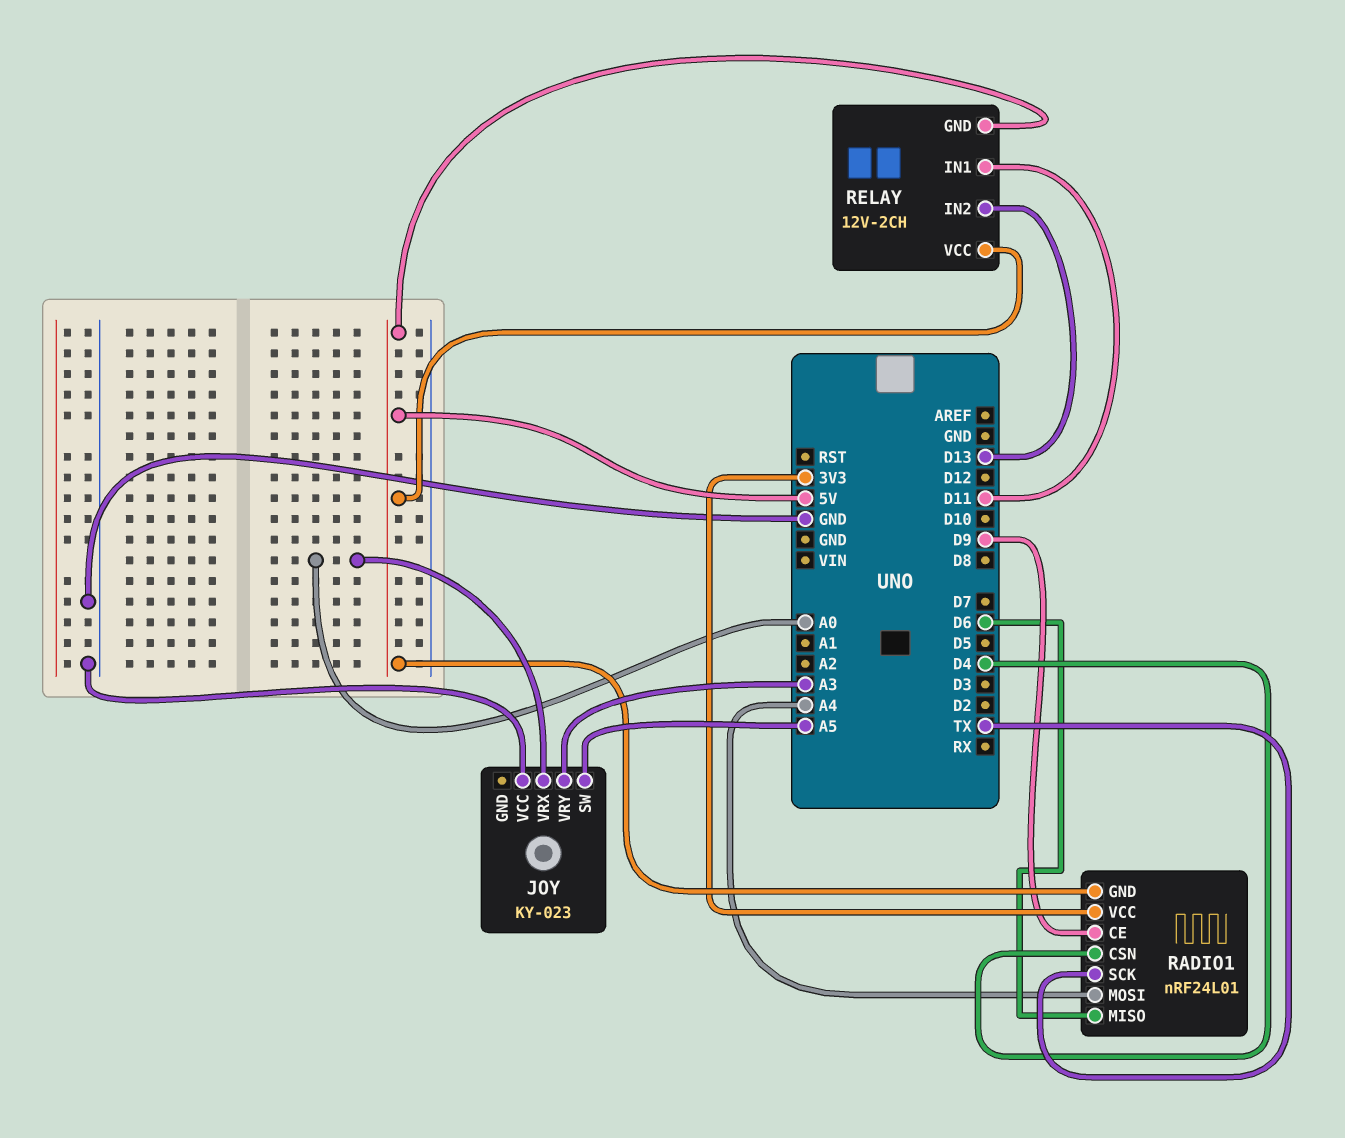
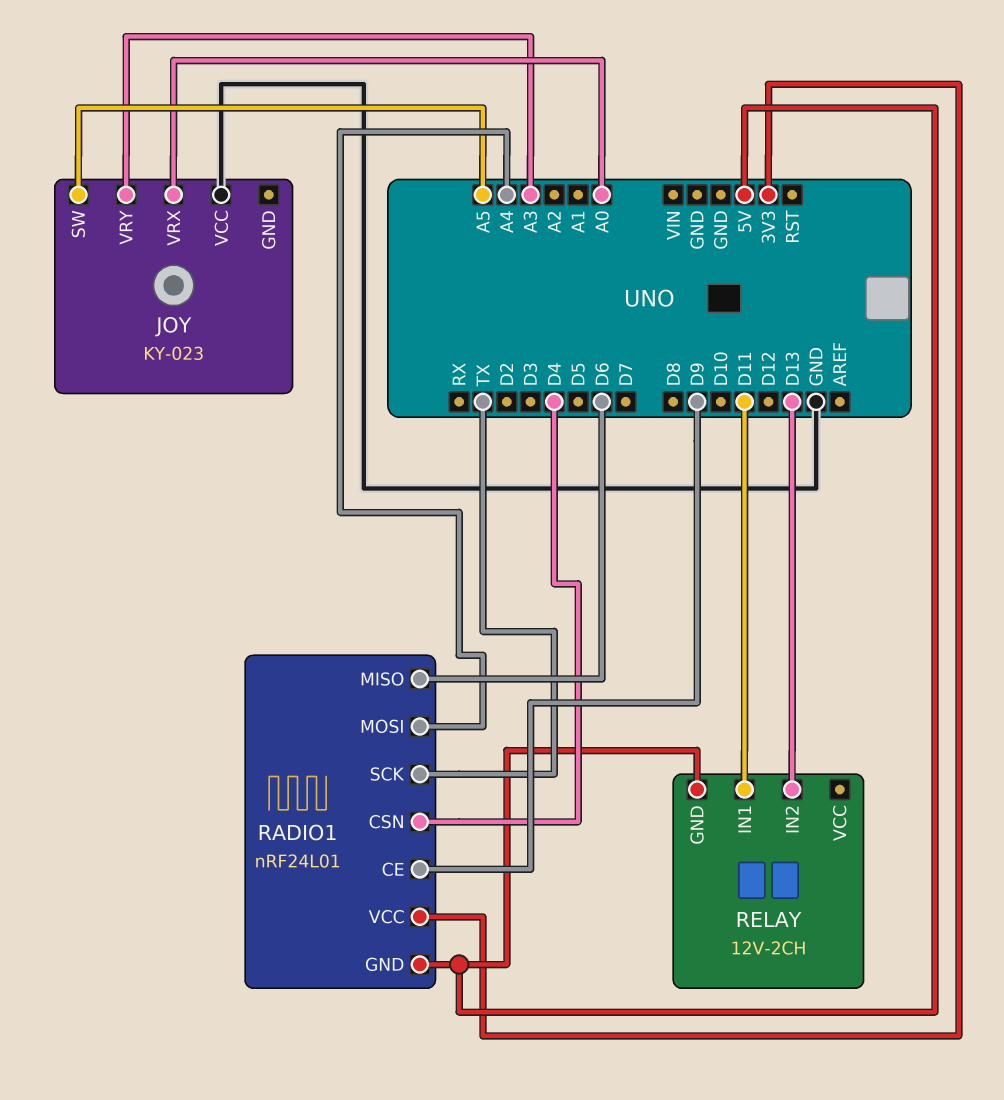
RELAY pin VCC: 5V -> none

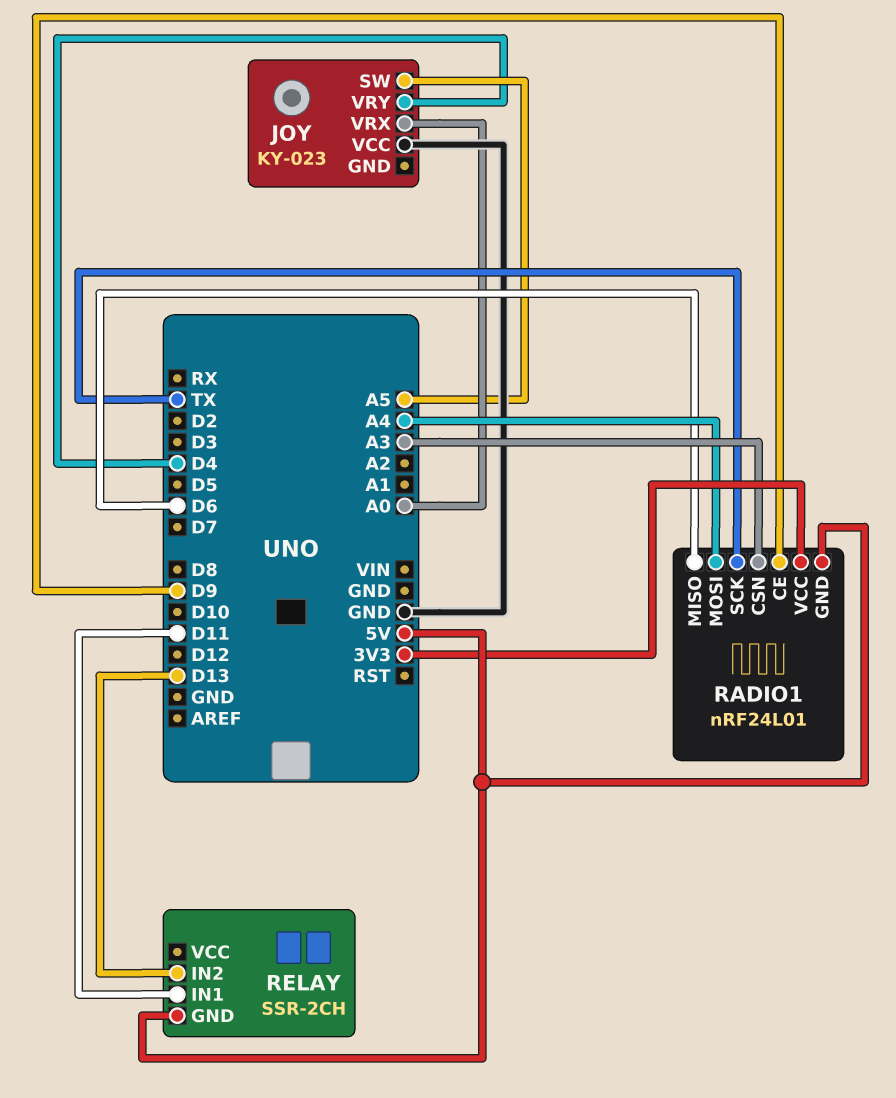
JOY pin VRY: A3 -> D4
RADIO1 pin CSN: D4 -> A3
RELAY: 12V-2CH -> SSR-2CH

